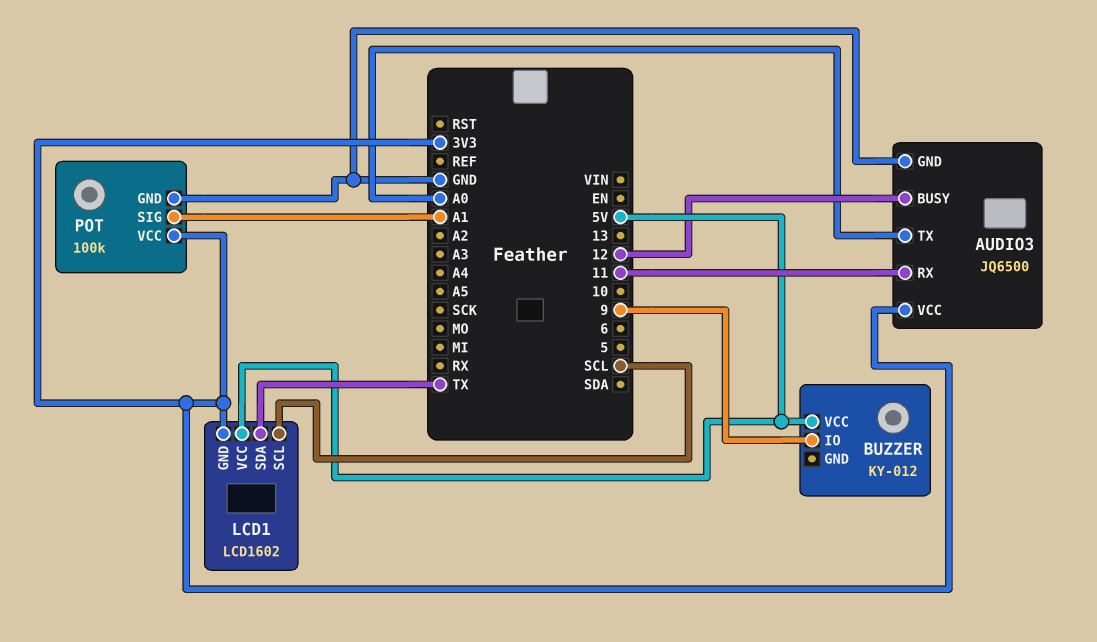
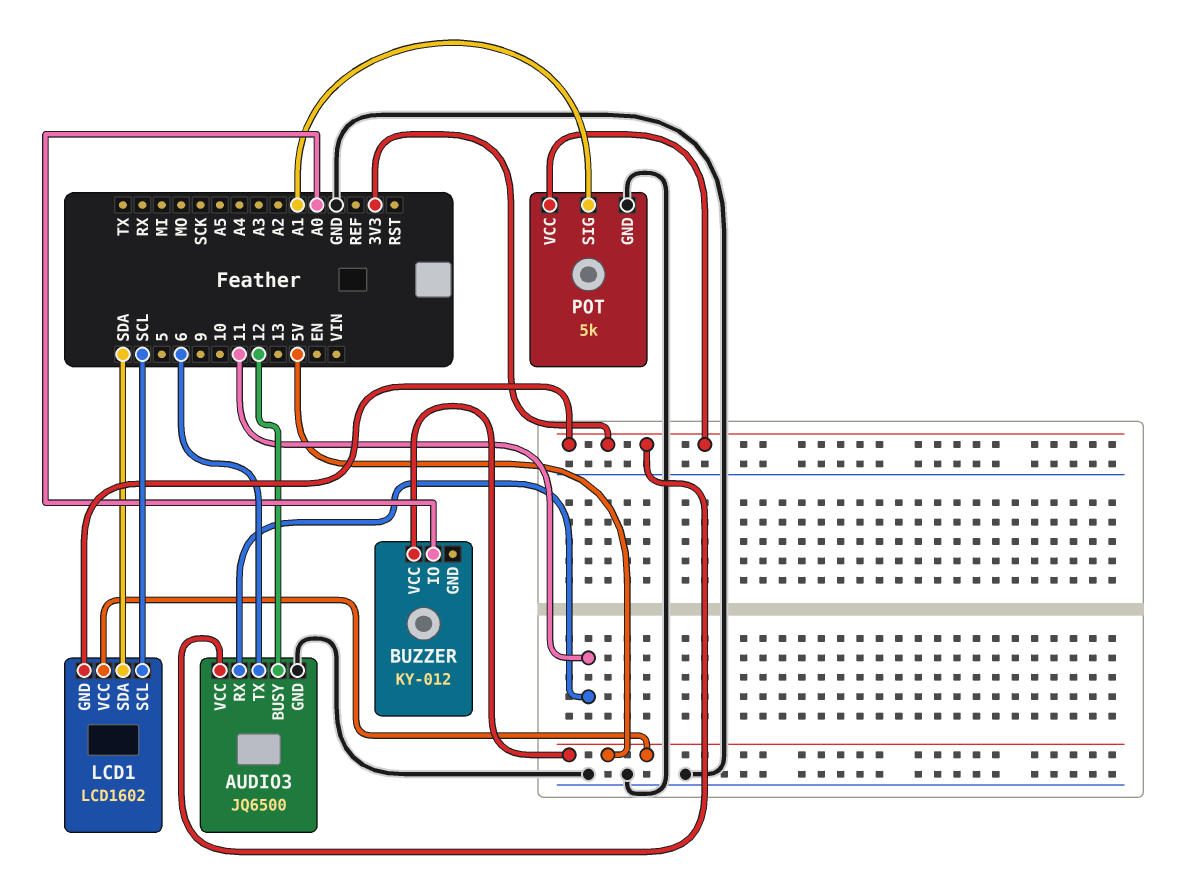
AUDIO3 pin TX: A0 -> 6
BUZZER pin IO: 9 -> A0
LCD1 pin SDA: TX -> SDA
POT: 100k -> 5k

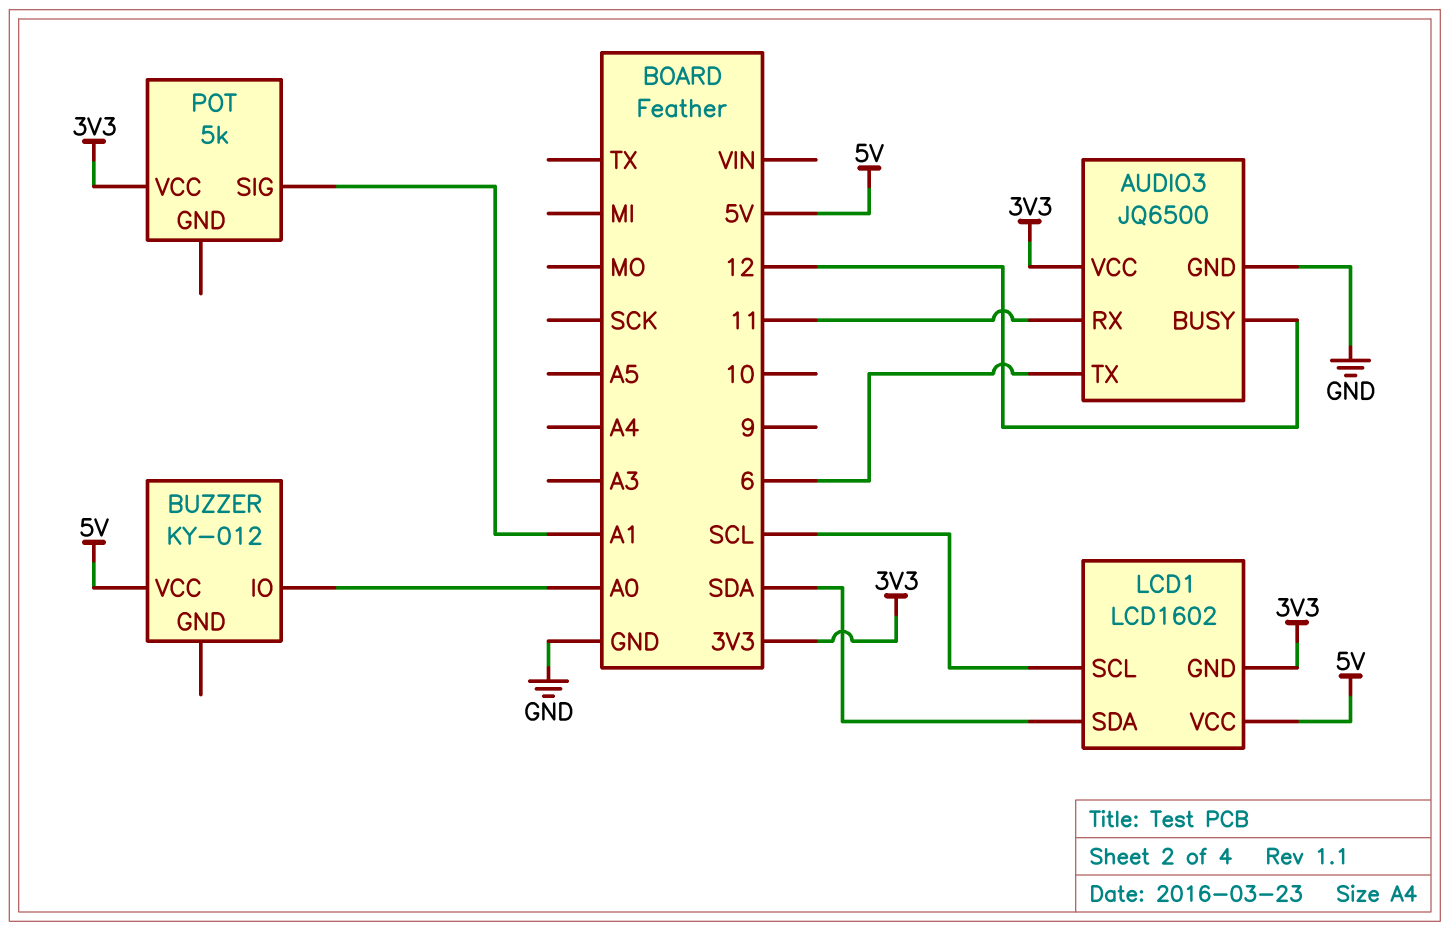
POT pin GND: GND -> none

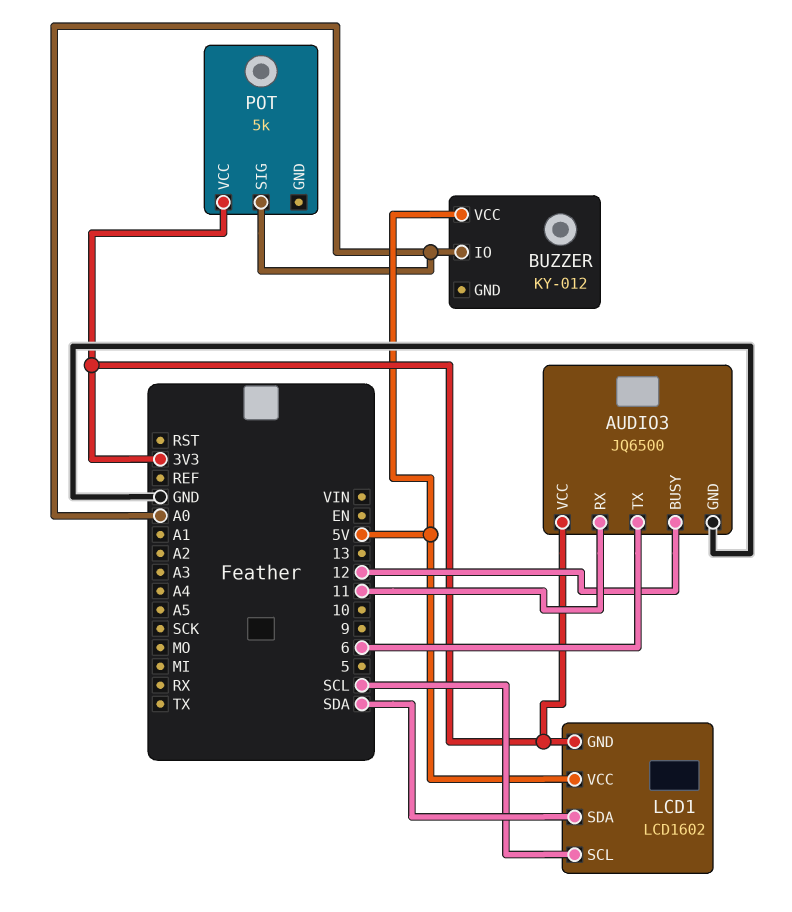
POT pin SIG: A1 -> A0

